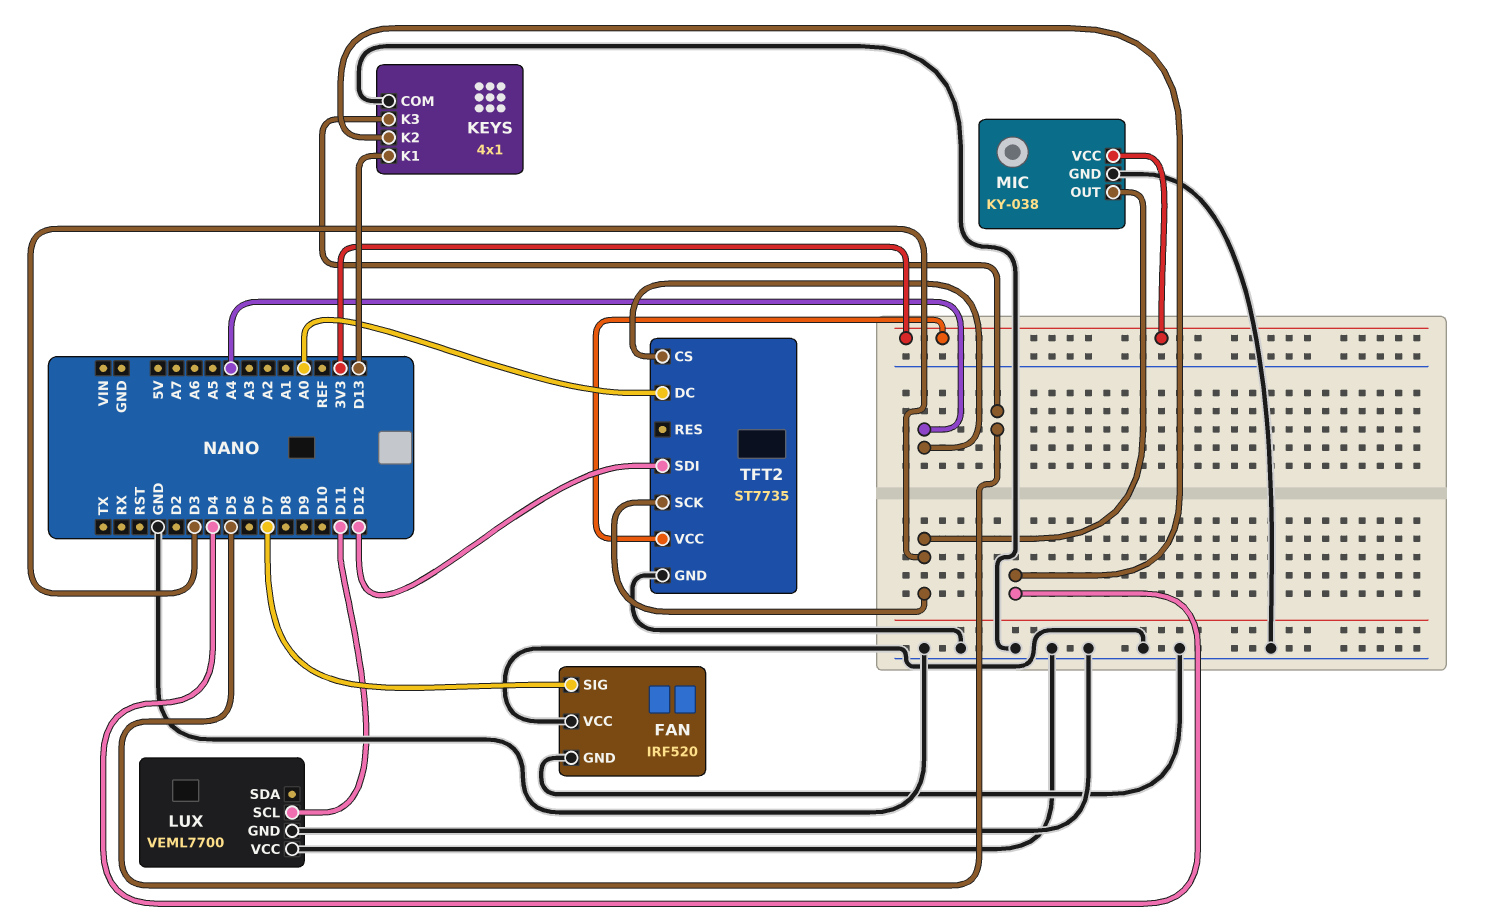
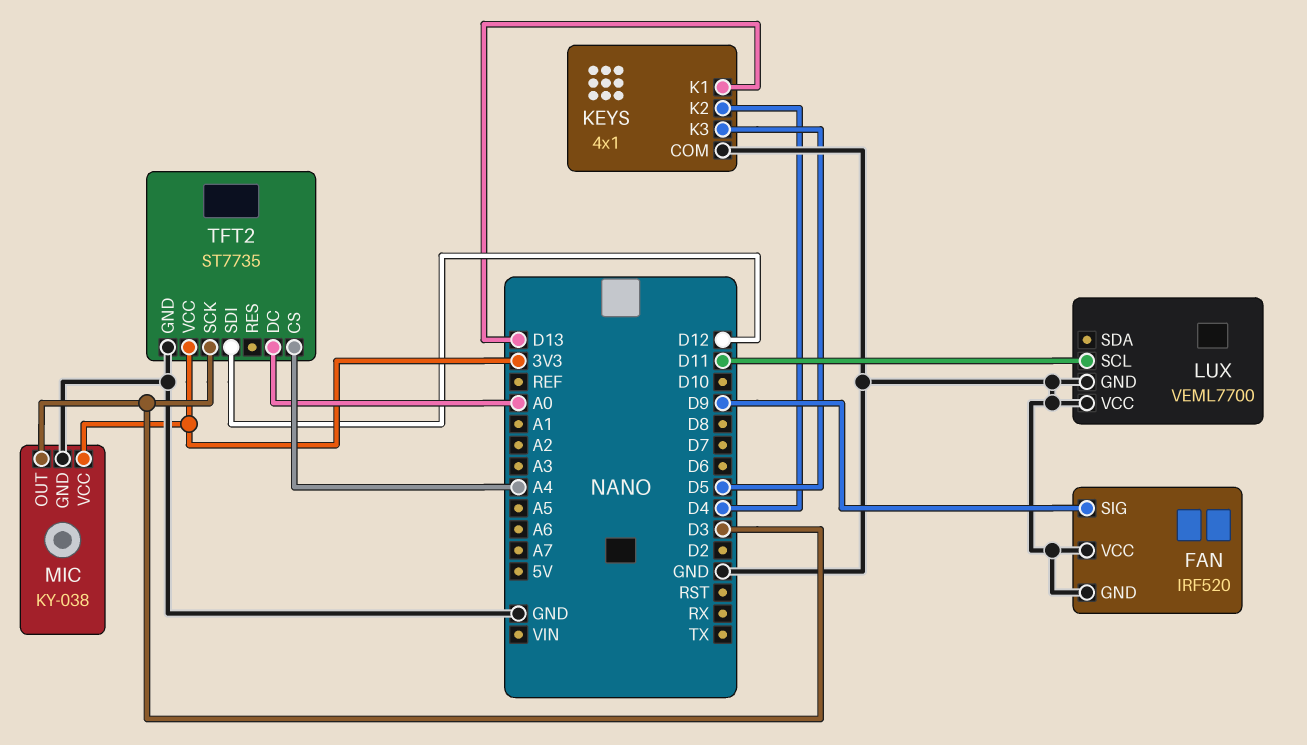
FAN pin SIG: D7 -> D9

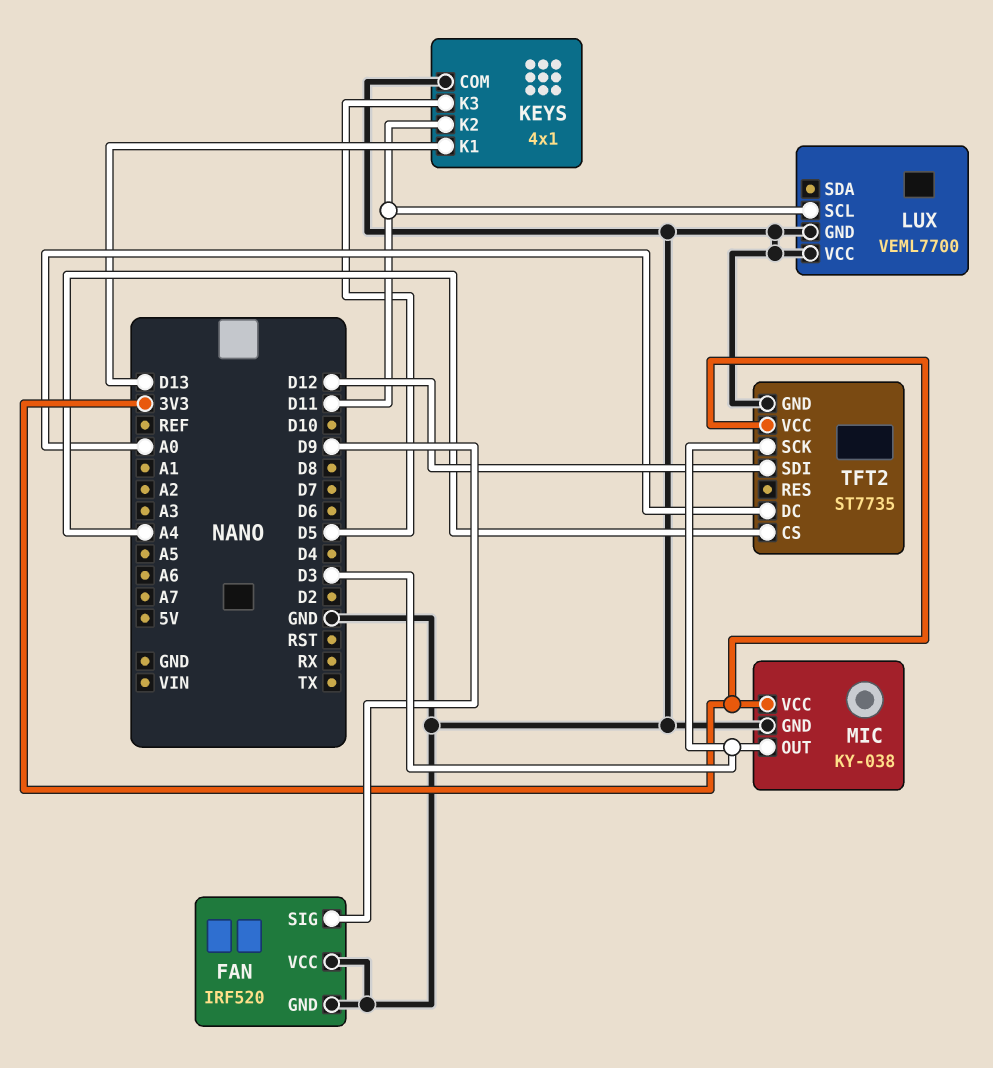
KEYS pin K2: D4 -> D11

